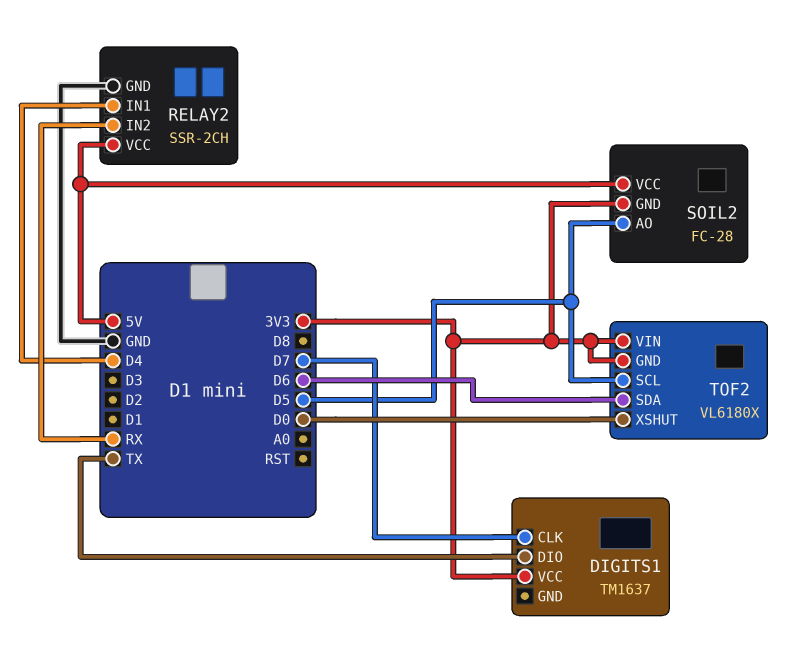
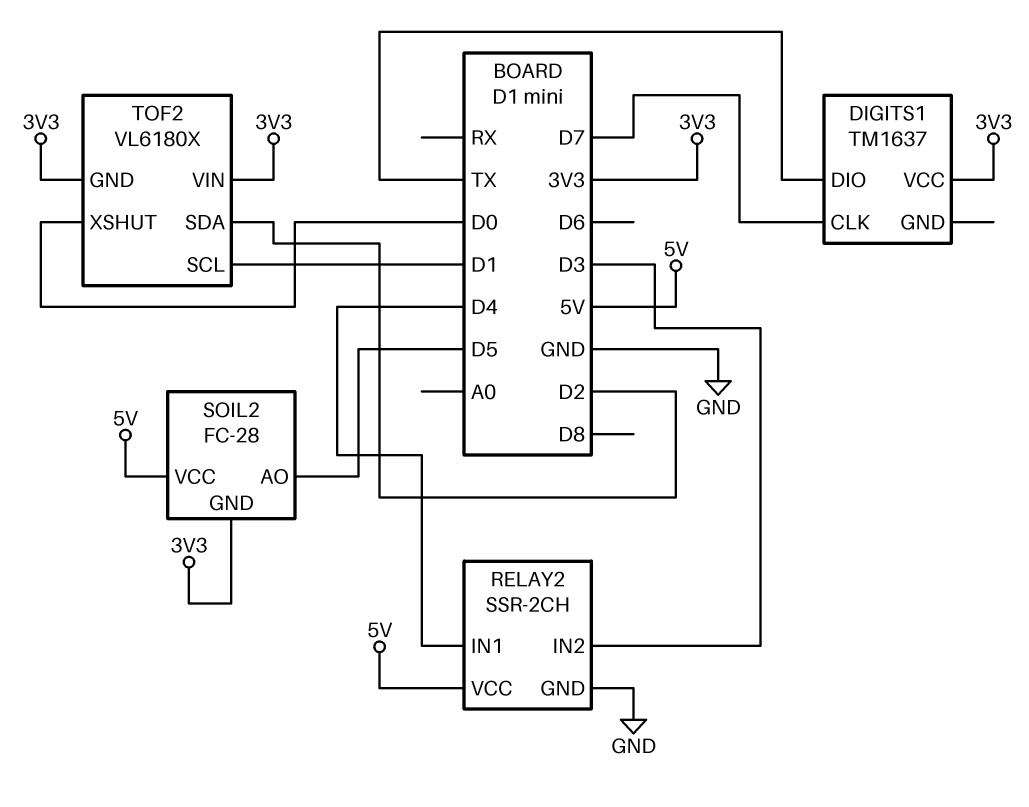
RELAY2 pin IN2: RX -> D3
TOF2 pin SCL: D5 -> D1
TOF2 pin SDA: D6 -> D2

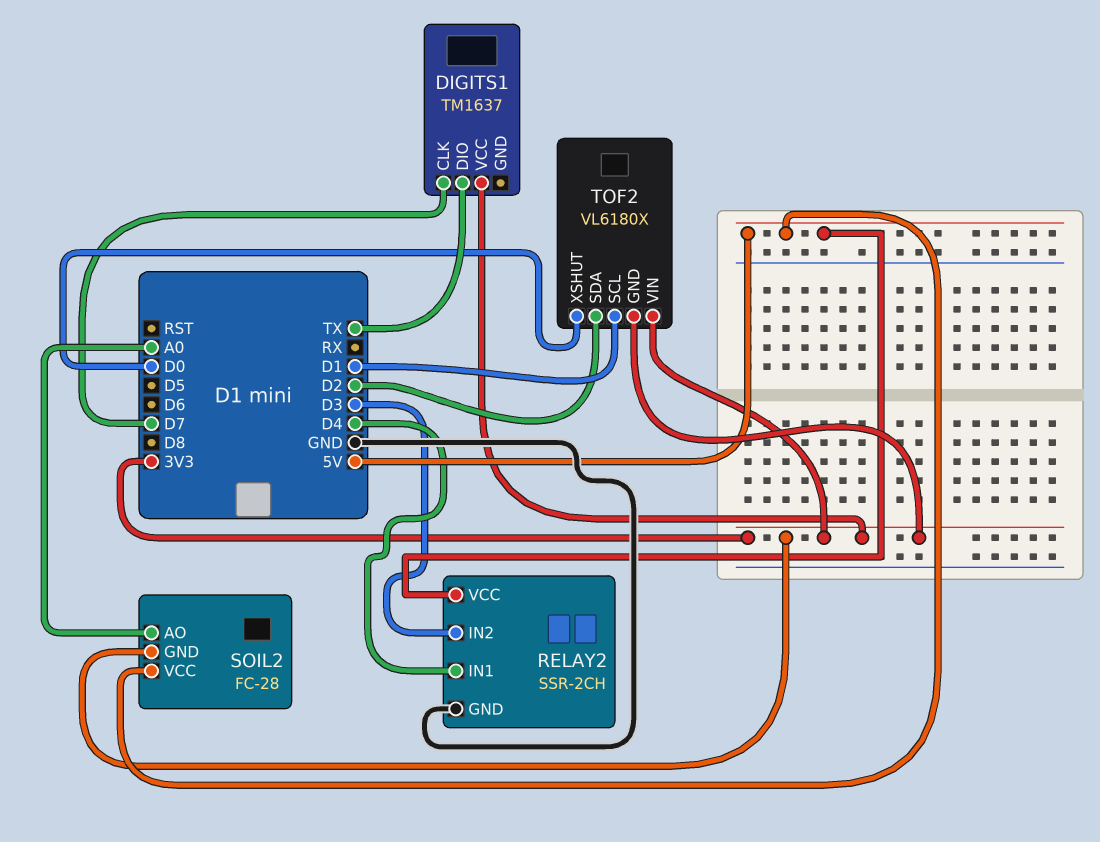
SOIL2 pin AO: D5 -> A0

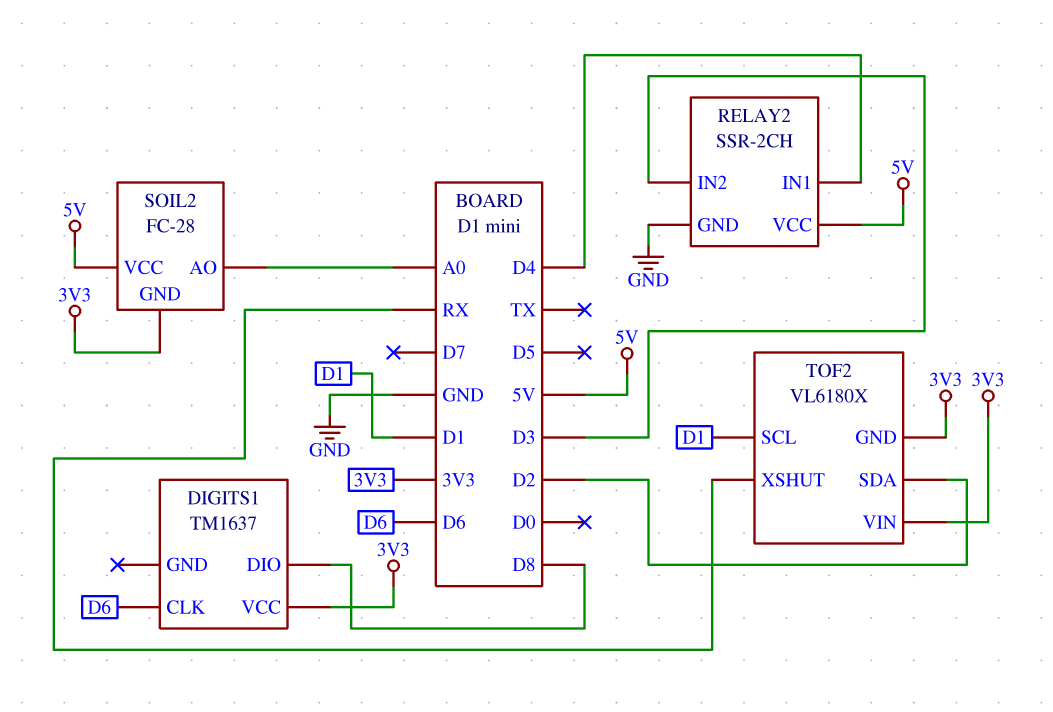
DIGITS1 pin CLK: D7 -> D6
DIGITS1 pin DIO: TX -> D8
TOF2 pin XSHUT: D0 -> RX

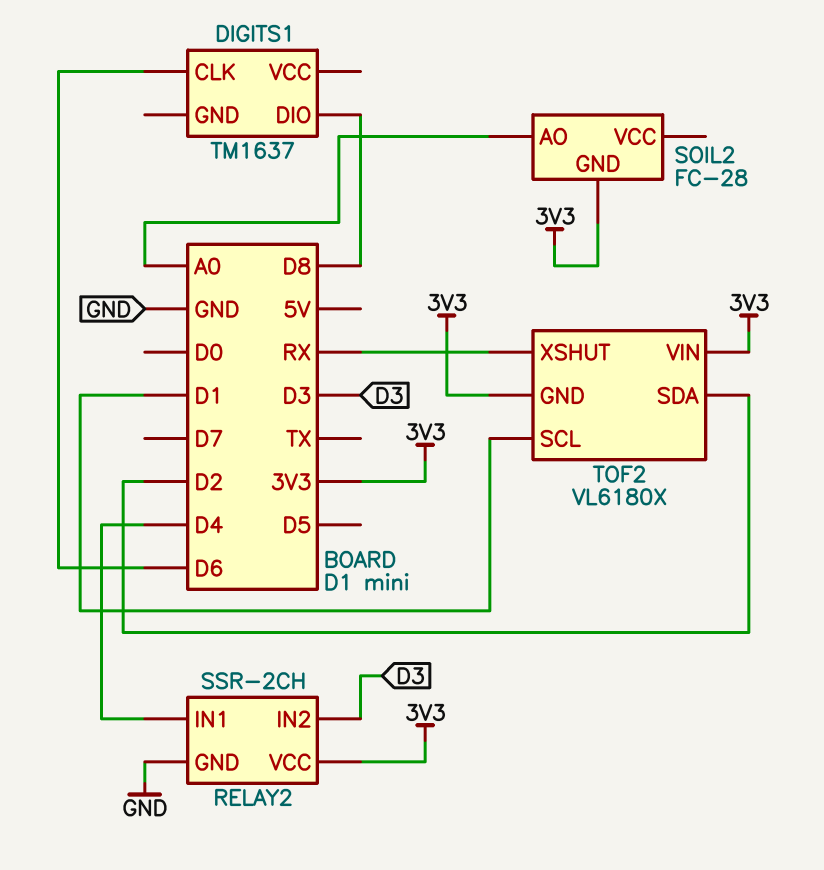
DIGITS1 pin VCC: 3V3 -> none
RELAY2 pin VCC: 5V -> 3V3
SOIL2 pin VCC: 5V -> none

